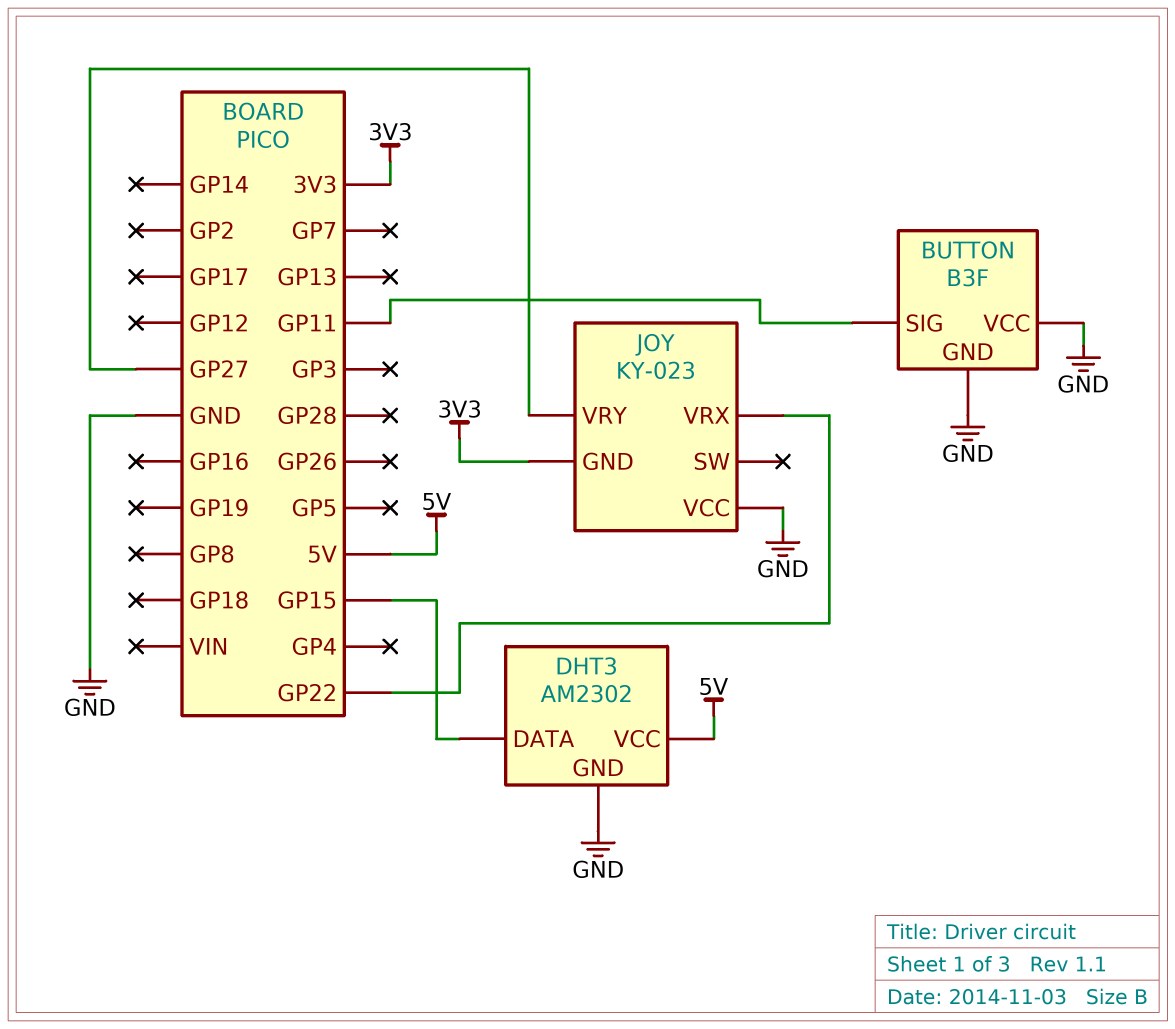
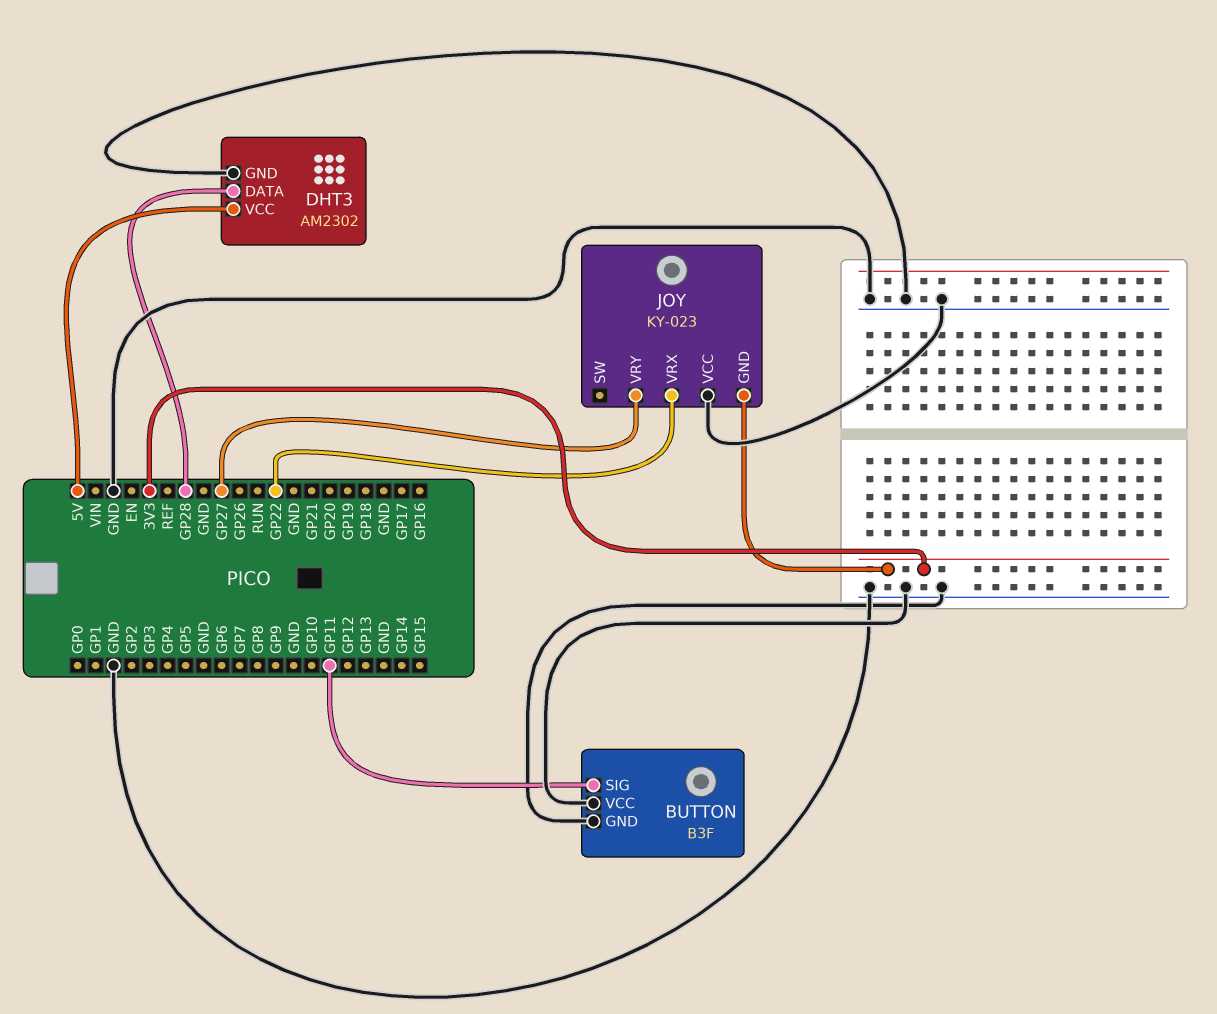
DHT3 pin DATA: GP15 -> GP28

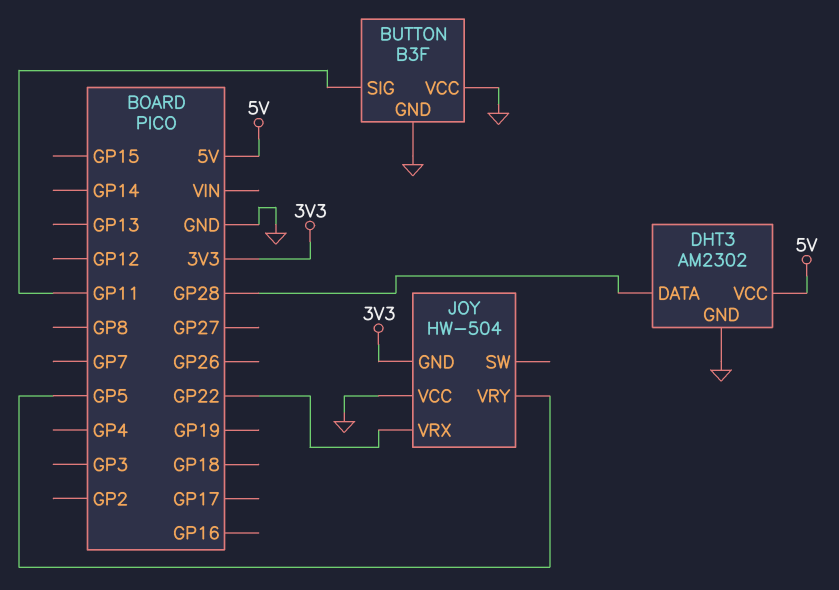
JOY: KY-023 -> HW-504
JOY pin VRY: GP27 -> GP5

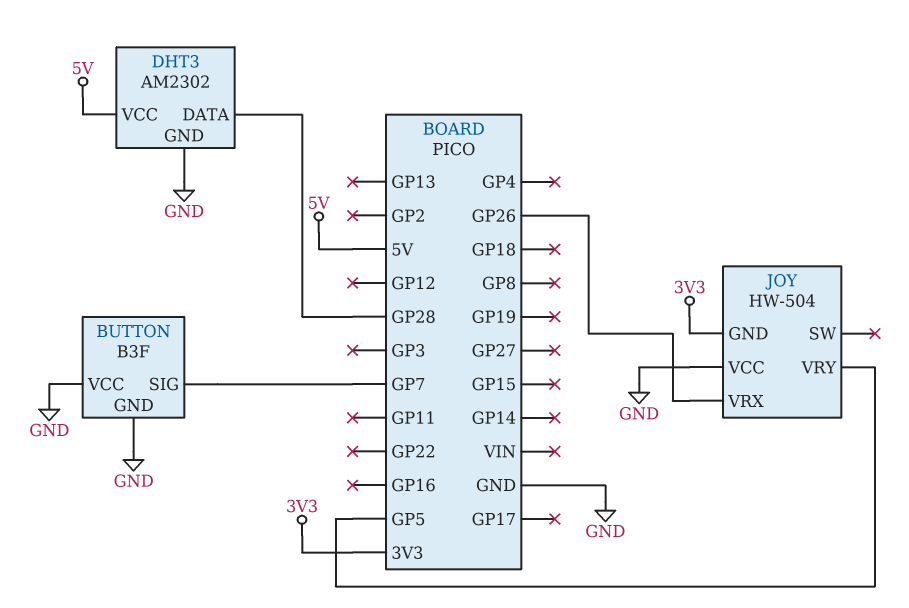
BUTTON pin SIG: GP11 -> GP7
JOY pin VRX: GP22 -> GP26

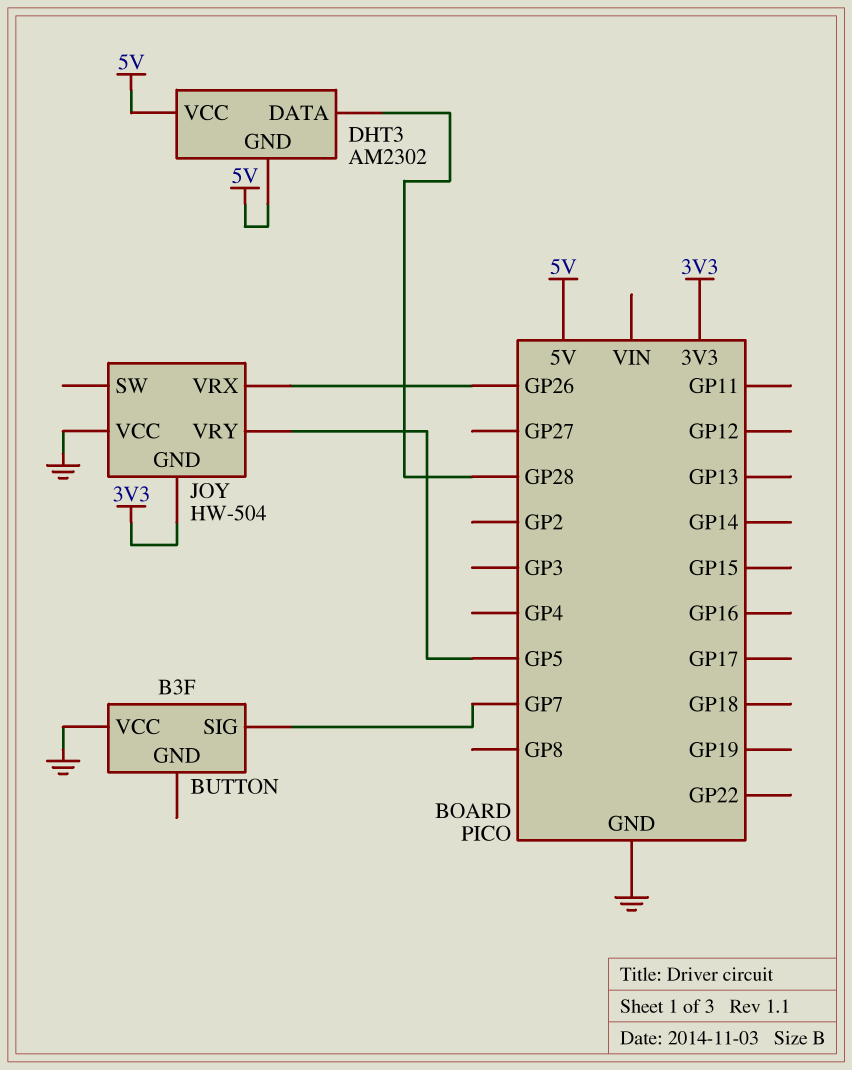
BUTTON pin GND: GND -> none
DHT3 pin GND: GND -> 5V

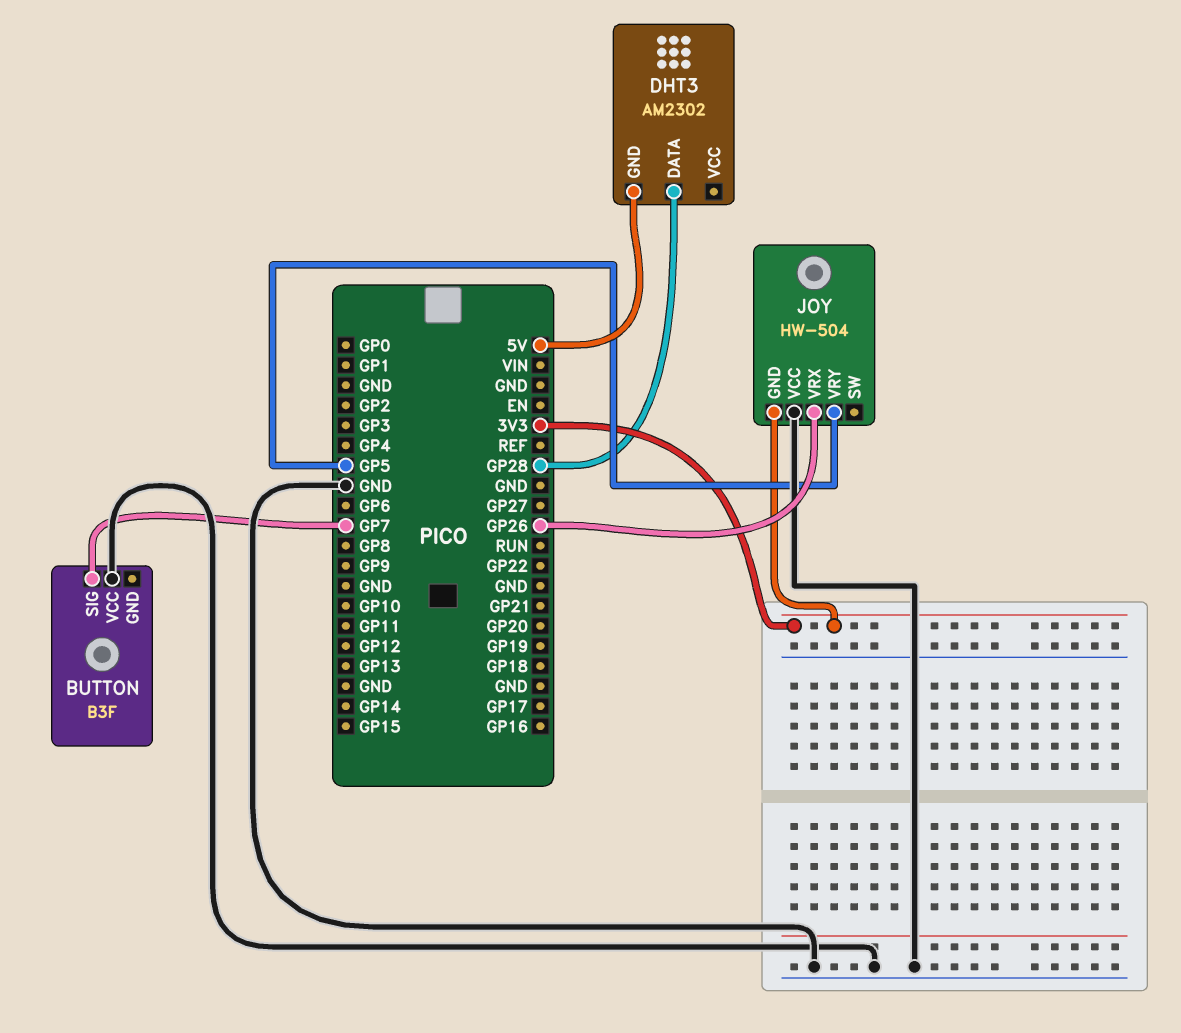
DHT3 pin VCC: 5V -> none

